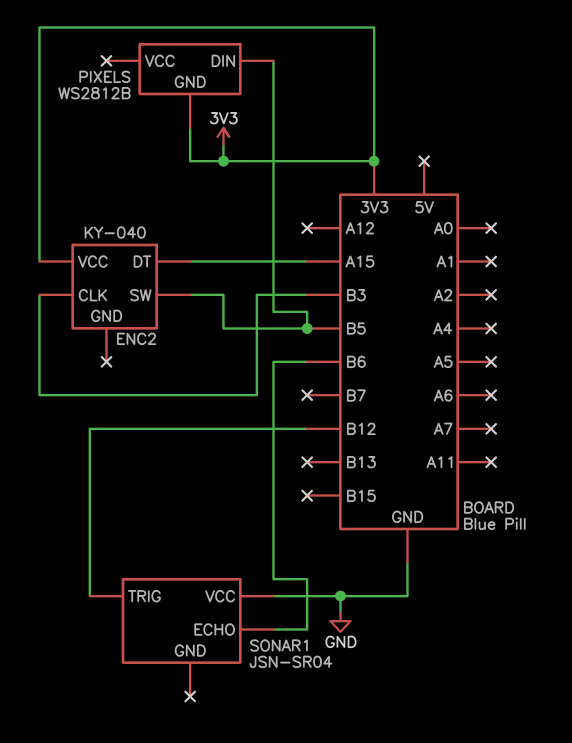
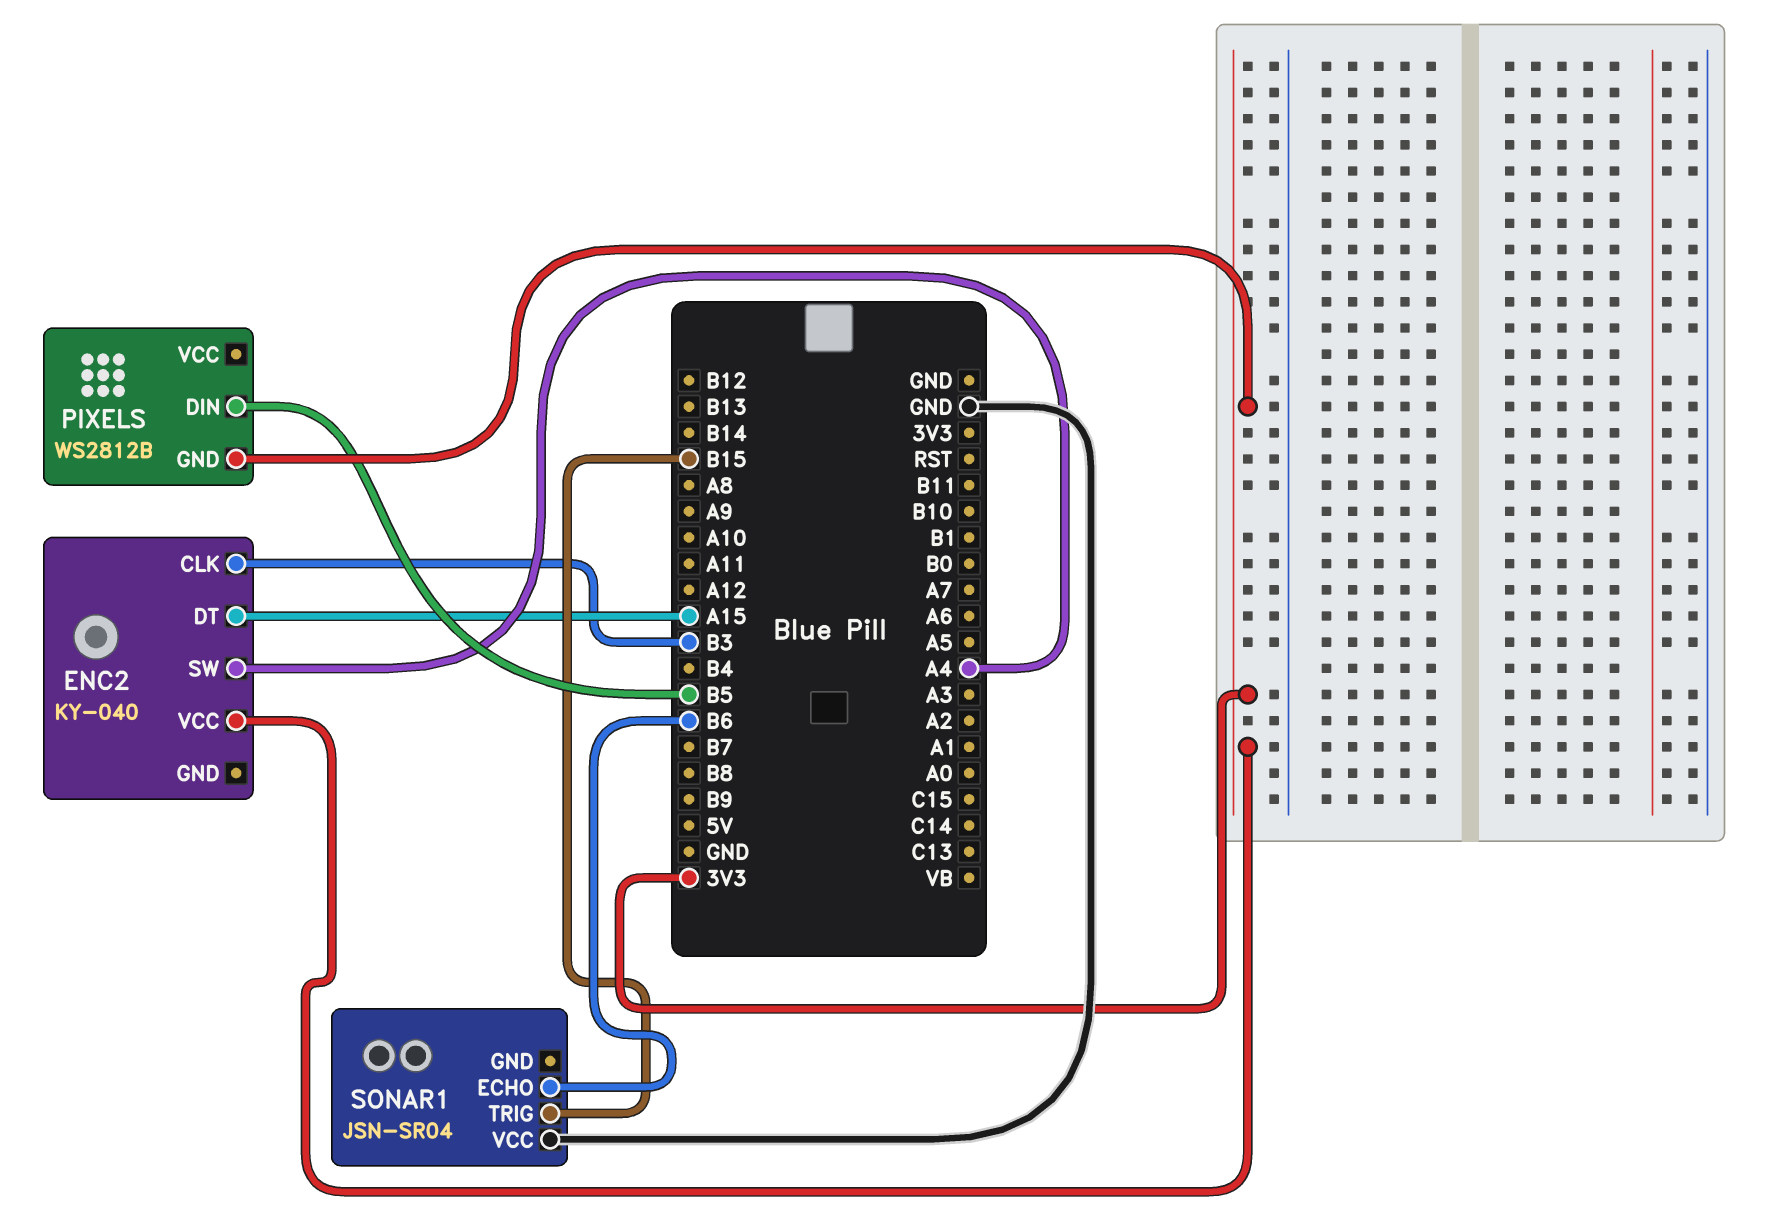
ENC2 pin SW: B5 -> A4
SONAR1 pin TRIG: B12 -> B15

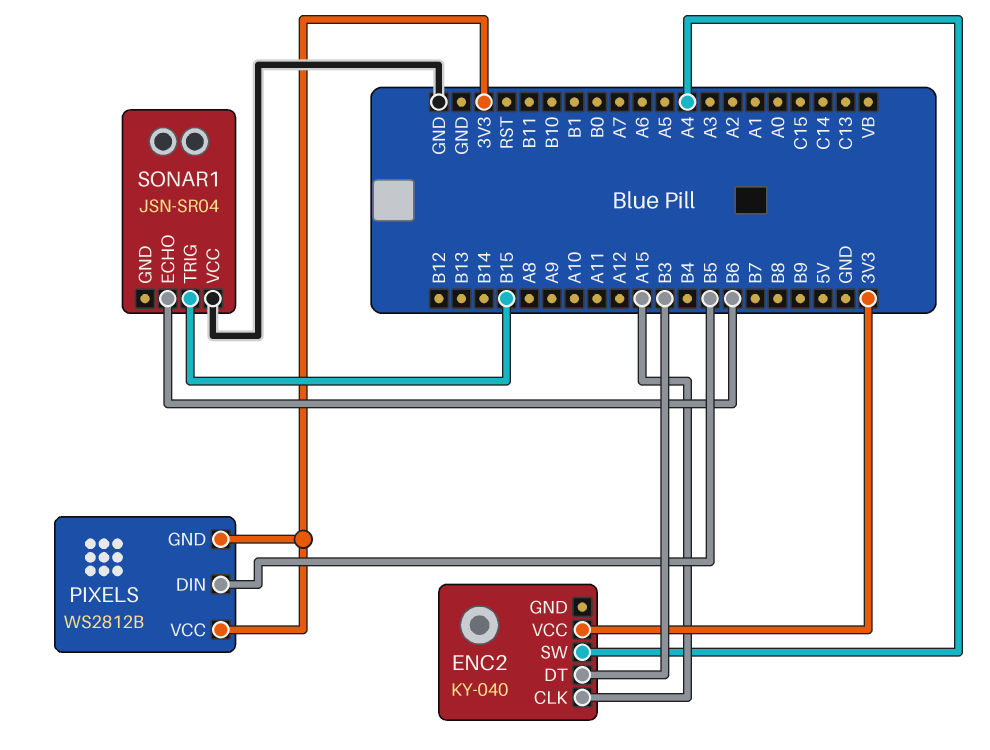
ENC2 pin CLK: B3 -> A15
ENC2 pin DT: A15 -> B3
PIXELS pin VCC: none -> 3V3

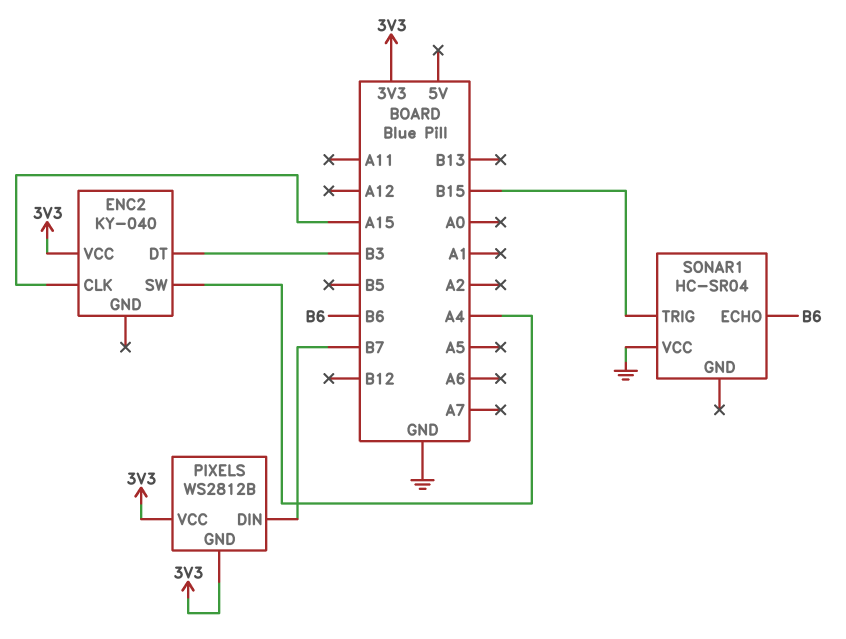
PIXELS pin DIN: B5 -> B7
SONAR1: JSN-SR04 -> HC-SR04

